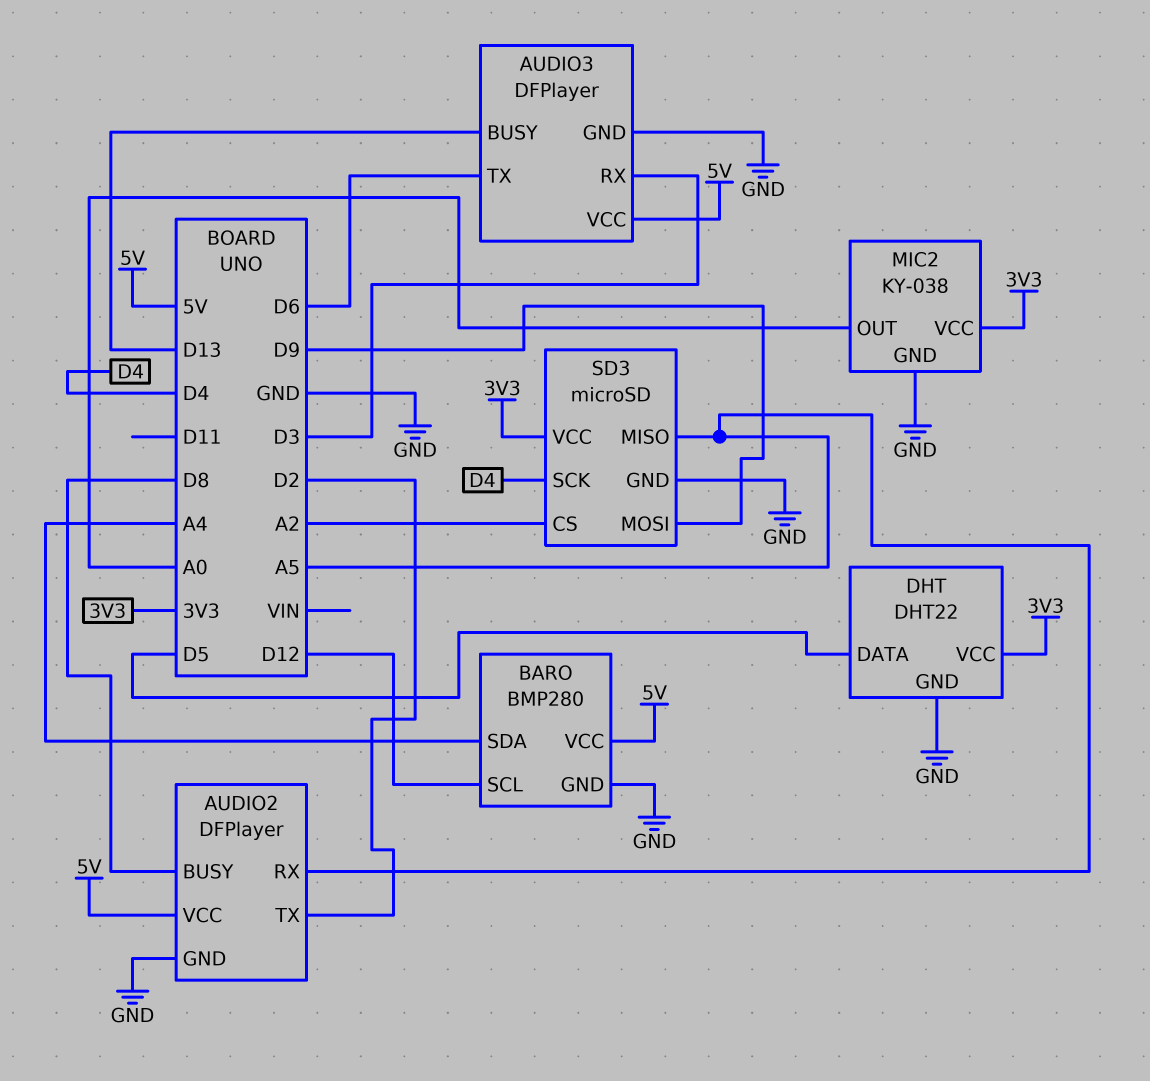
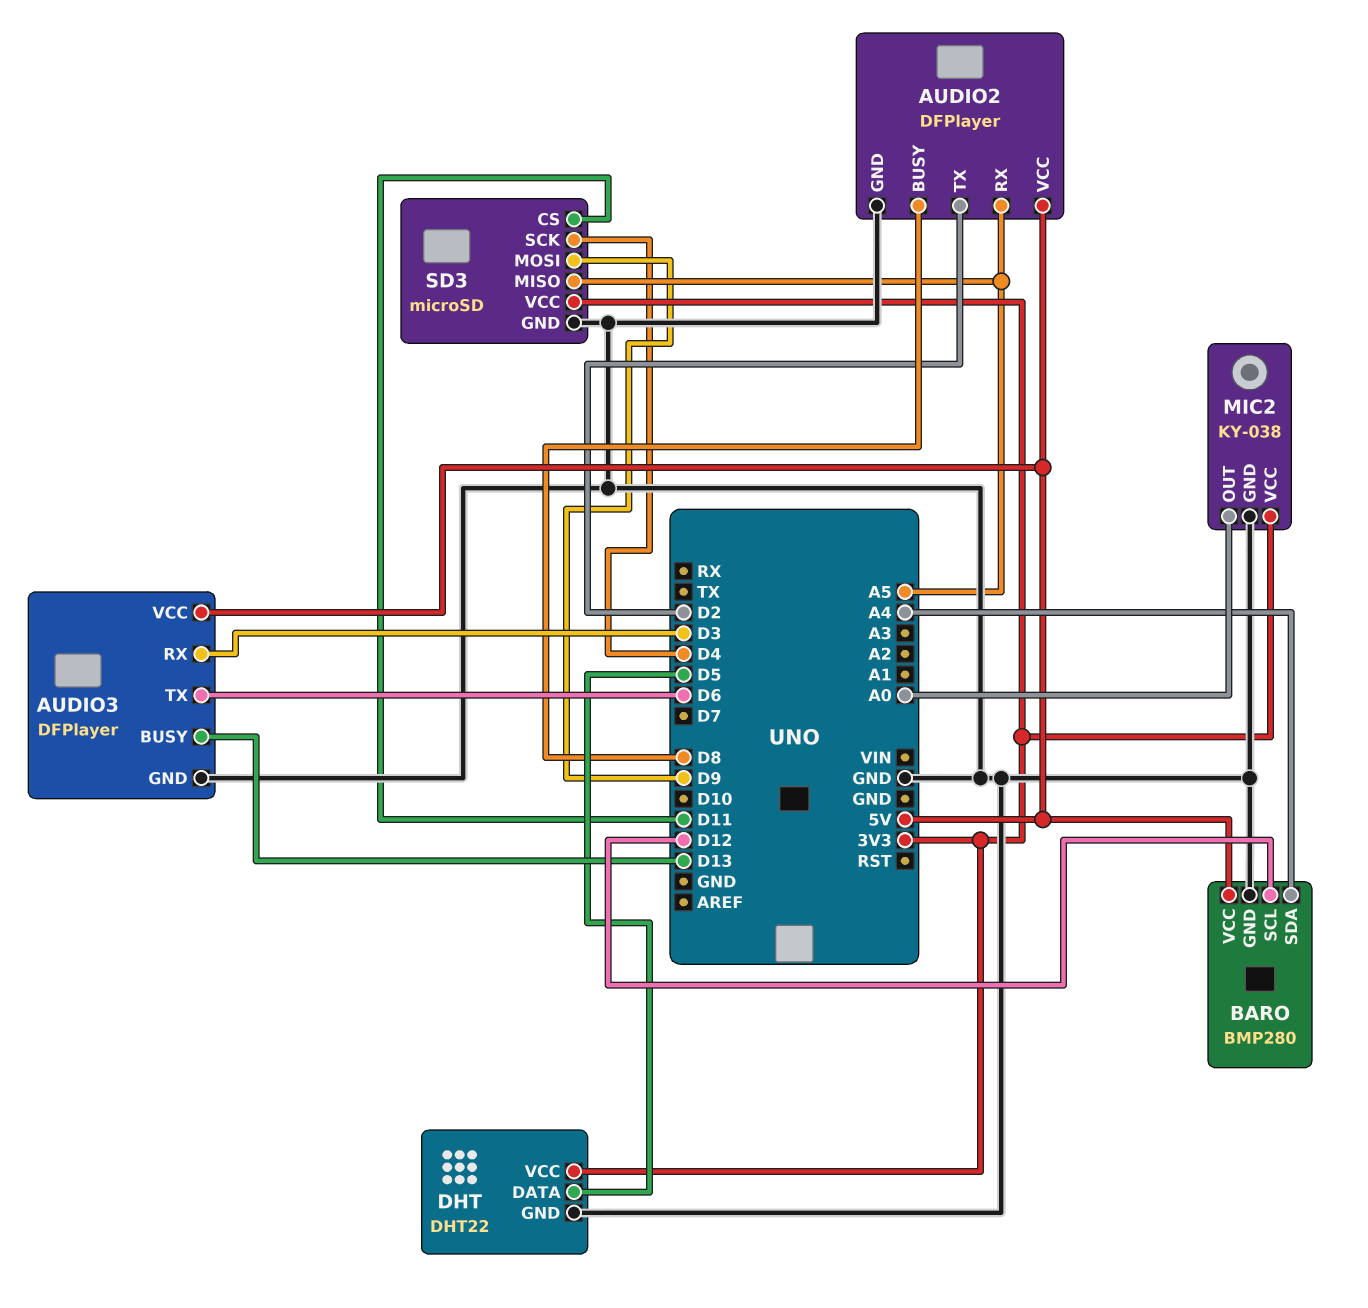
SD3 pin CS: A2 -> D11

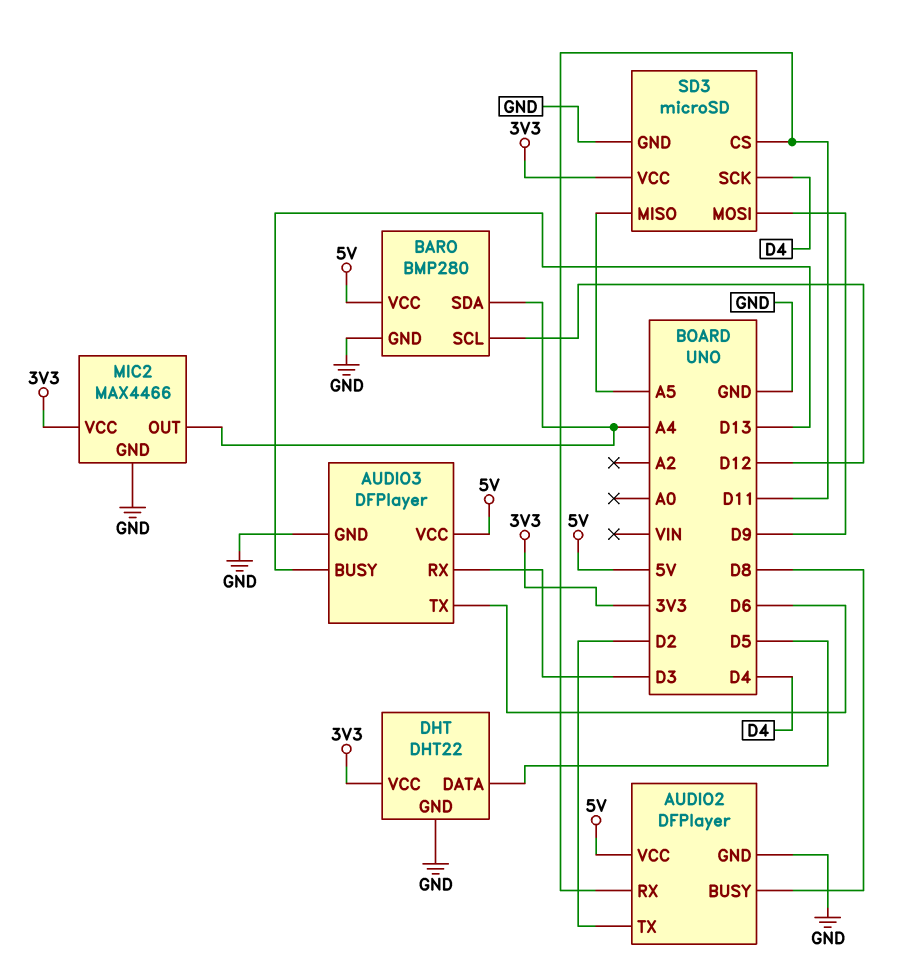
AUDIO2 pin RX: A5 -> D11
MIC2: KY-038 -> MAX4466
MIC2 pin OUT: A0 -> A4

